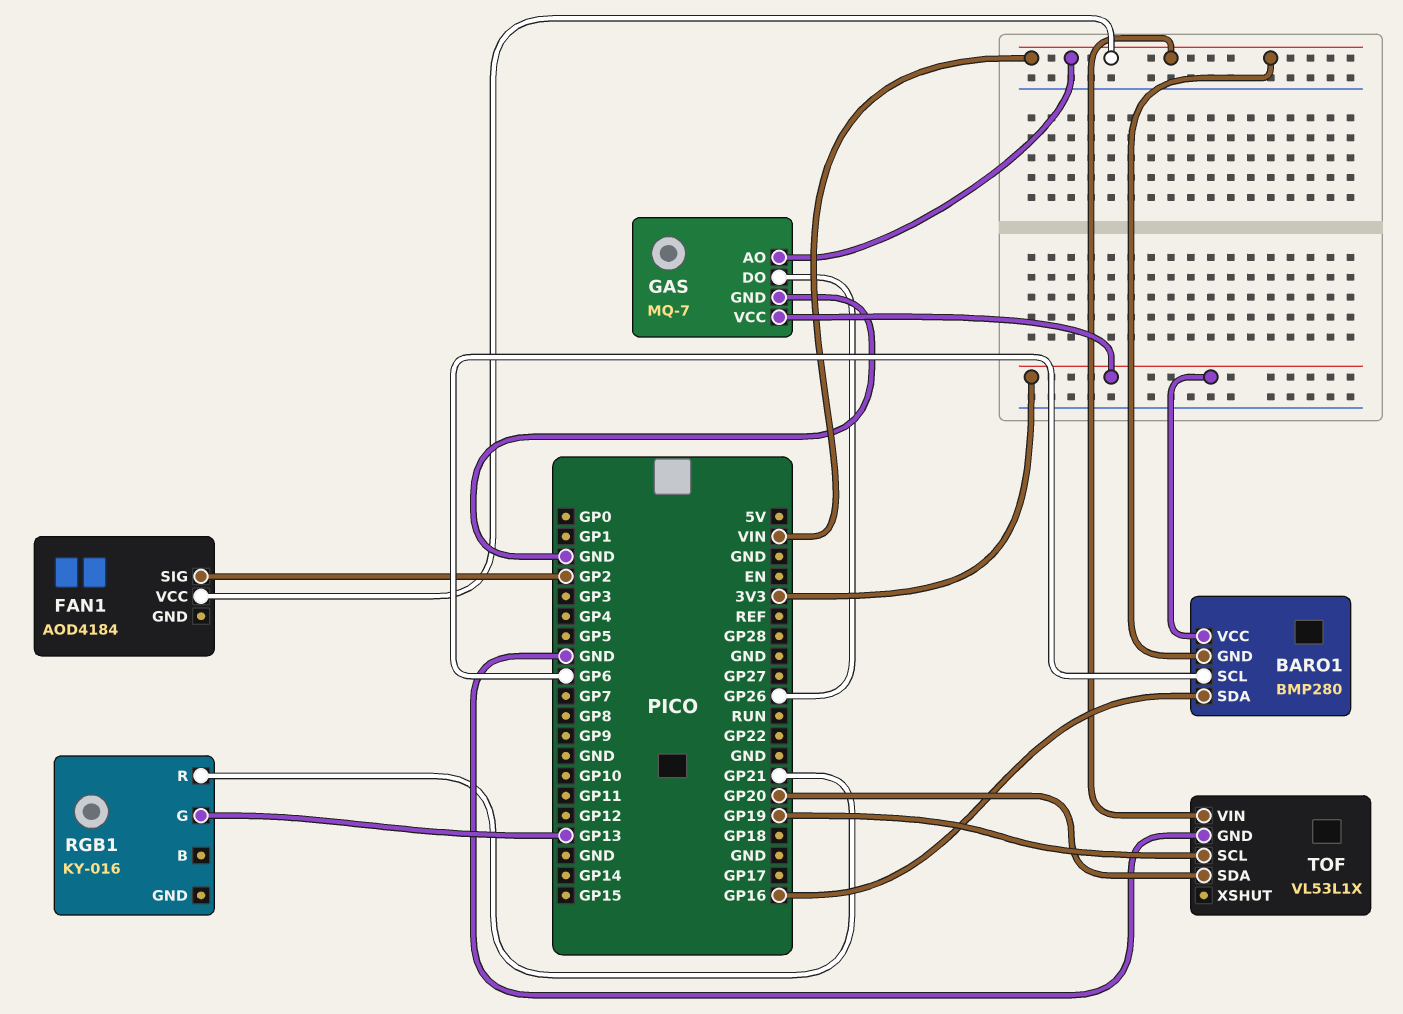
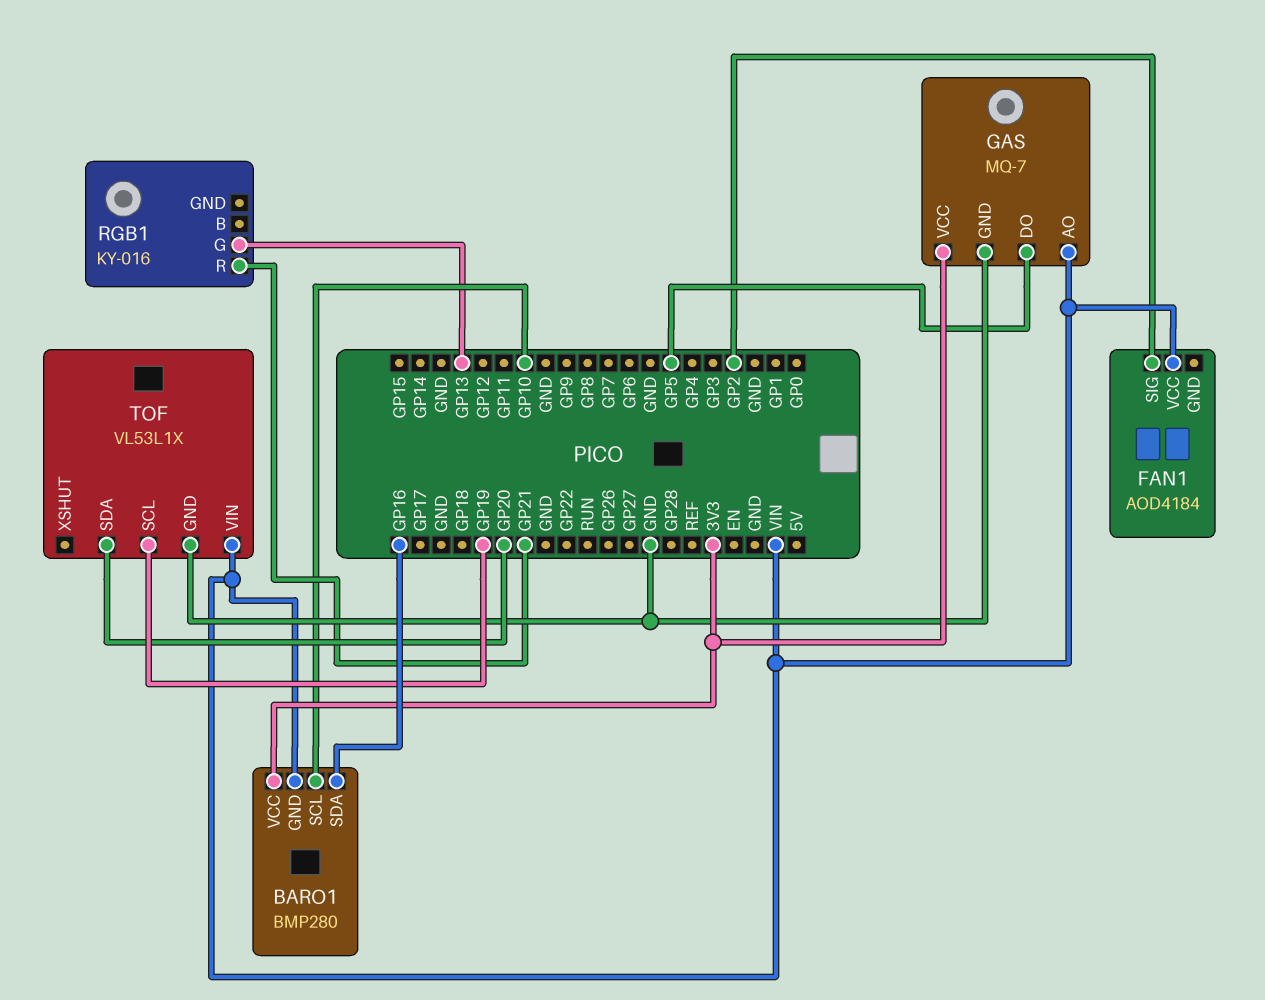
BARO1 pin SCL: GP6 -> GP10
GAS pin DO: GP26 -> GP5

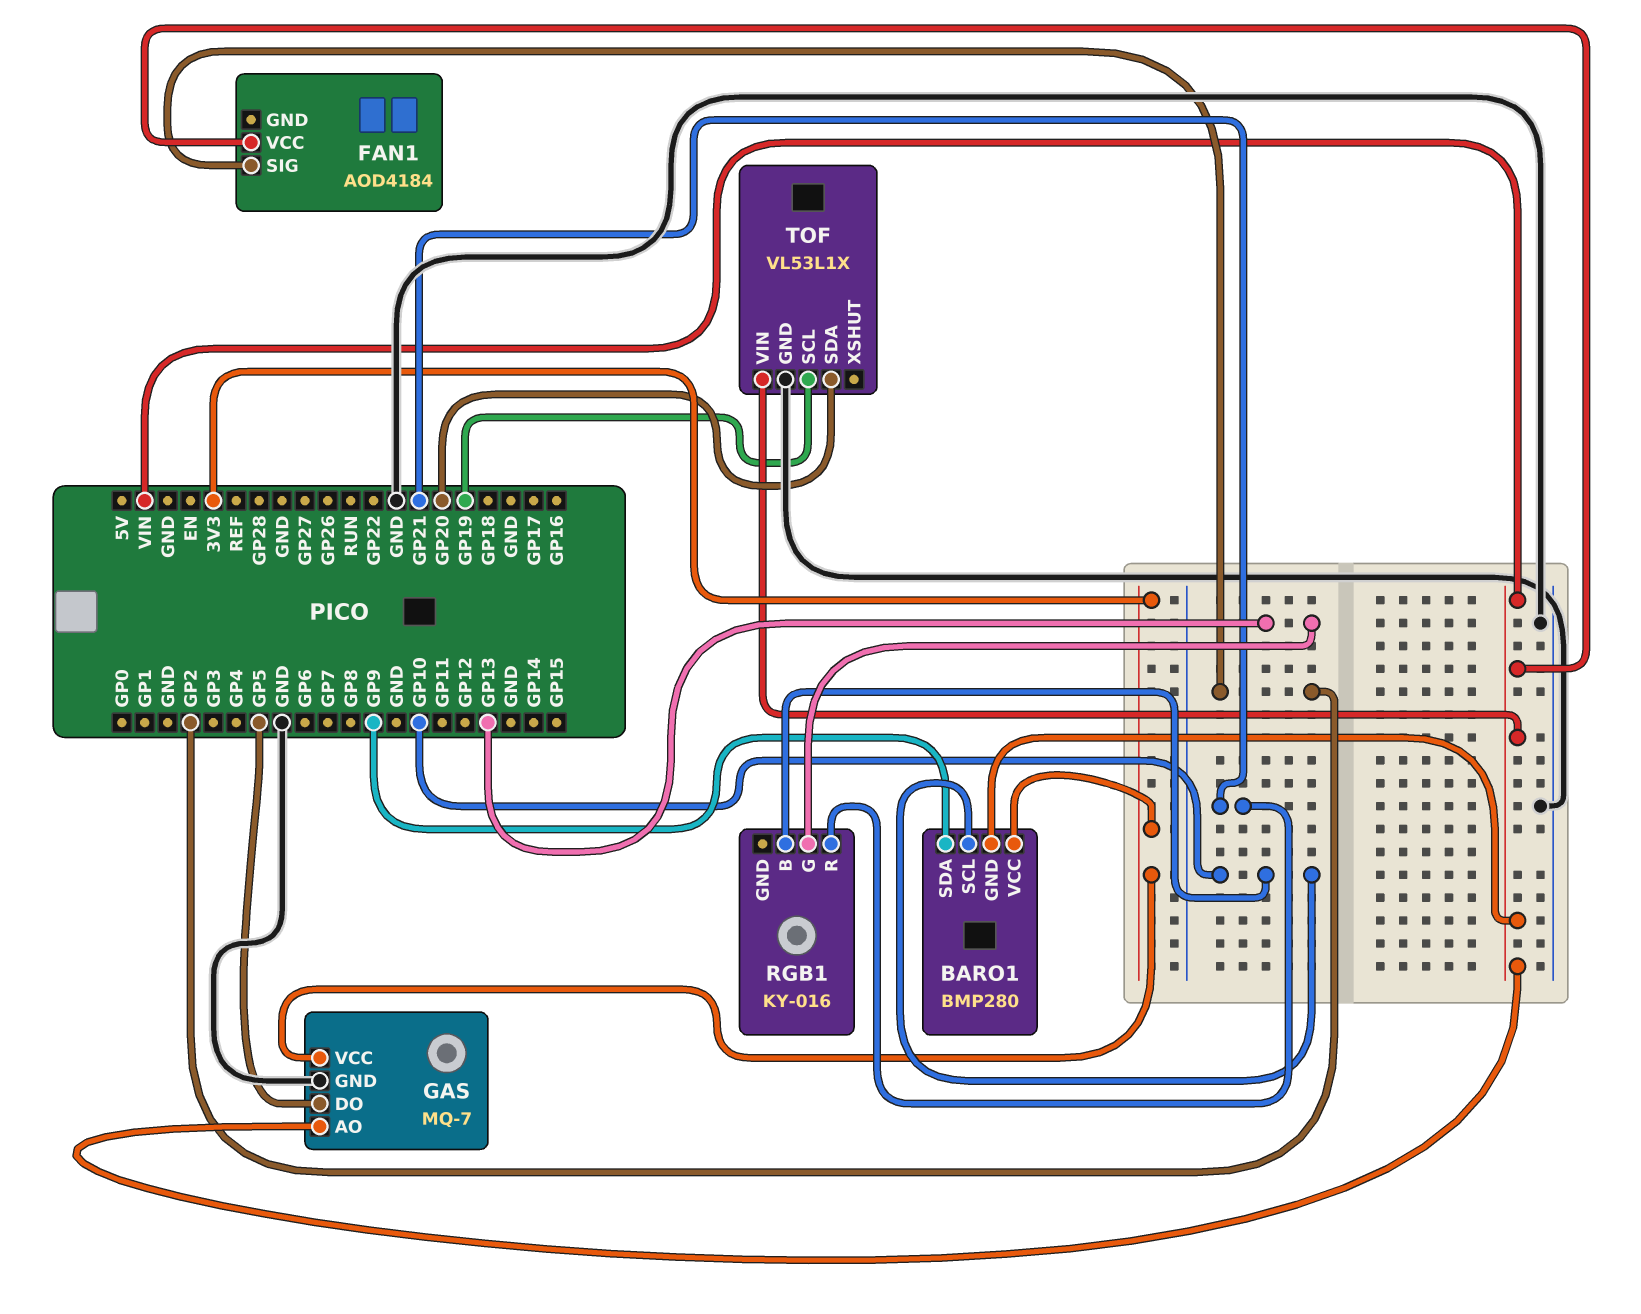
BARO1 pin SDA: GP16 -> GP9
RGB1 pin B: none -> GP10

